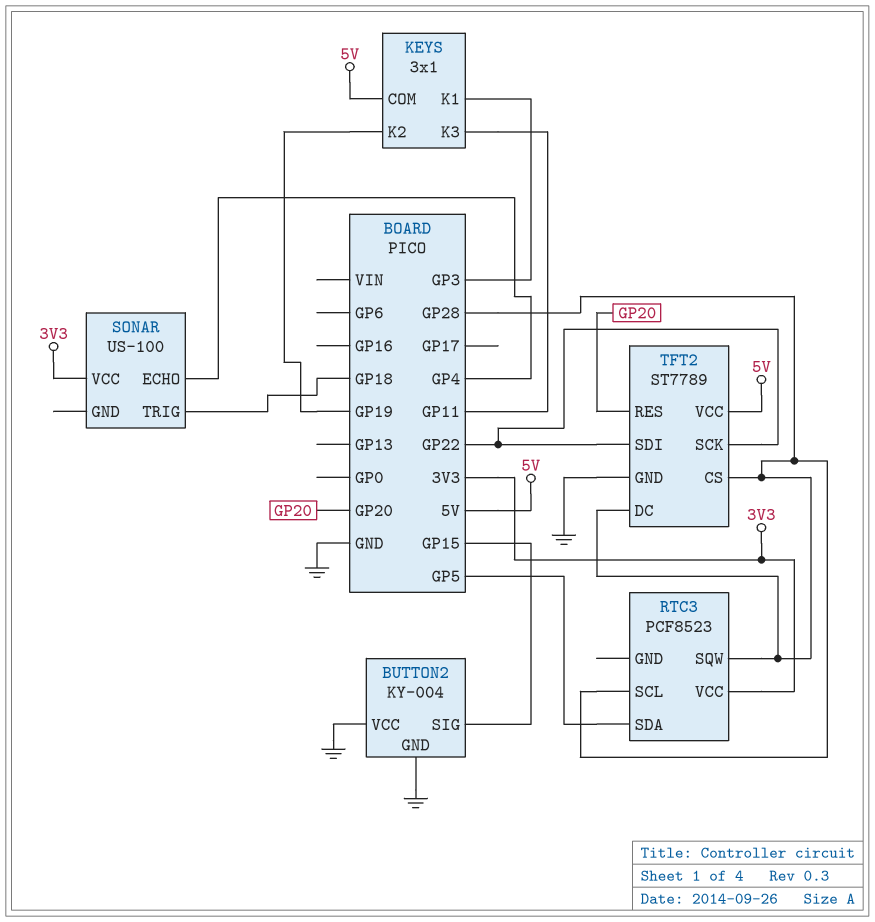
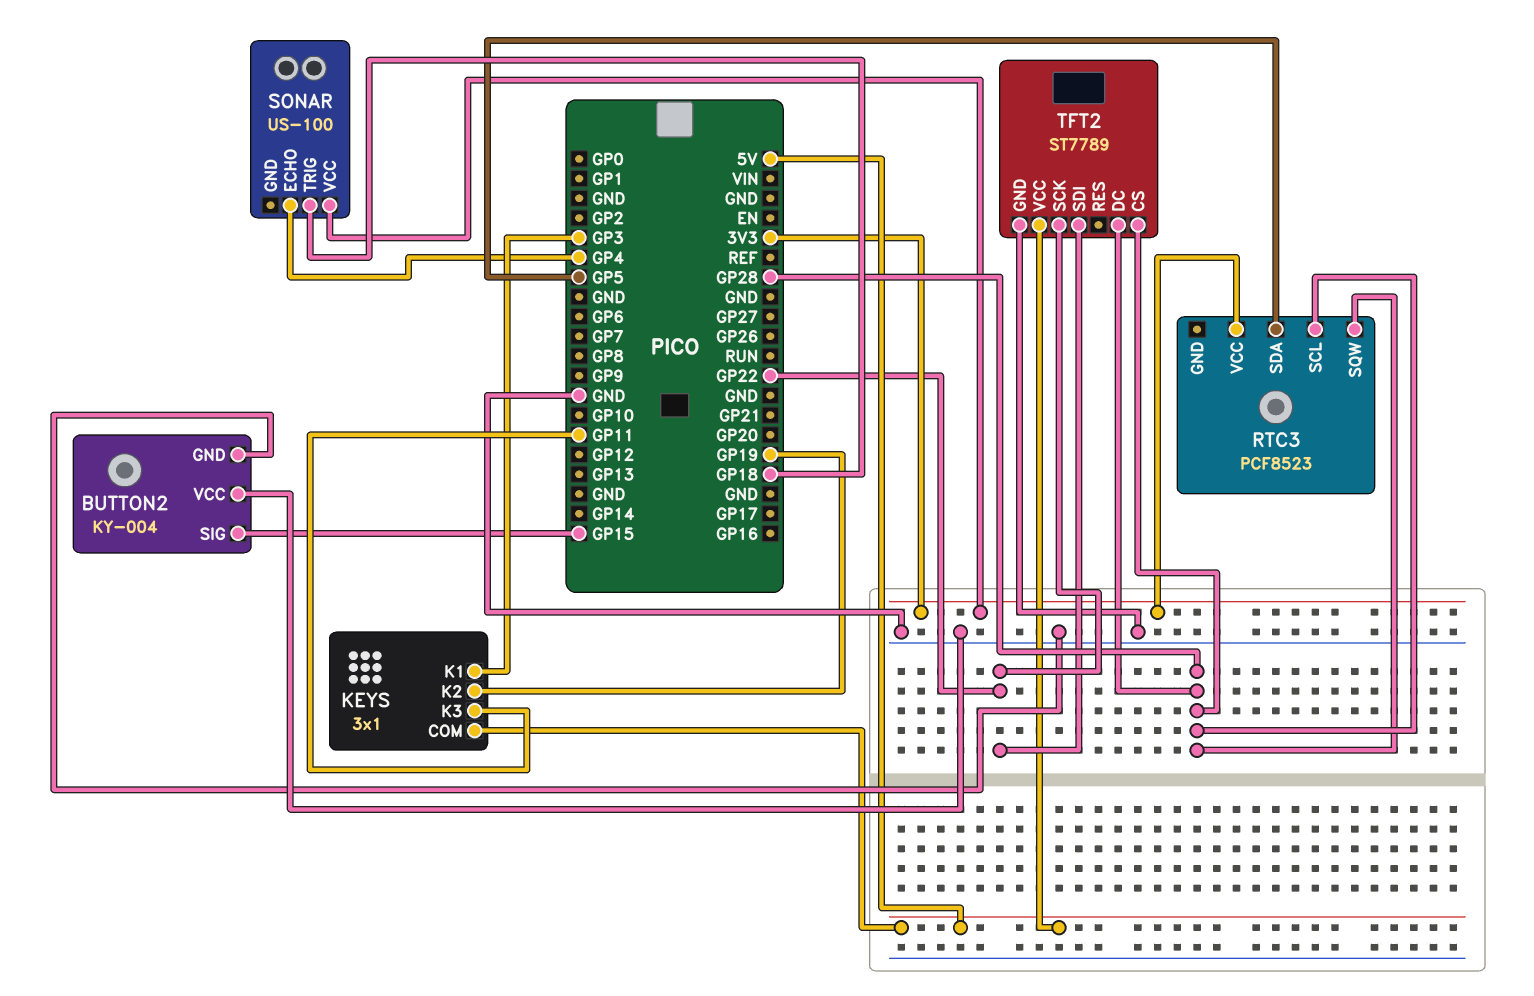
TFT2 pin RES: GP20 -> none

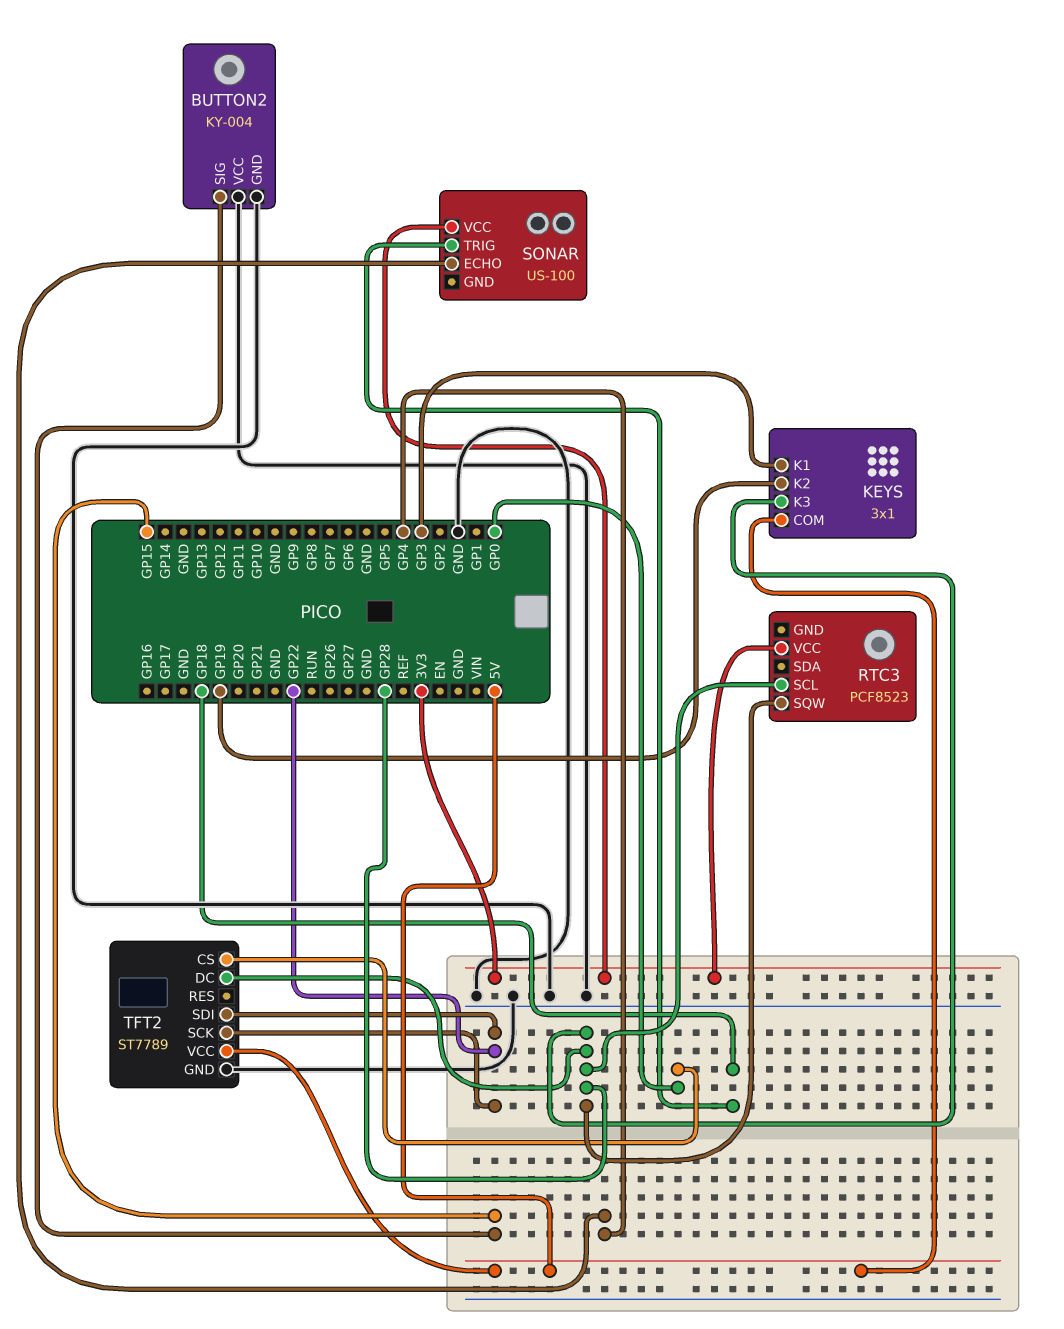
KEYS pin K3: GP11 -> GP28
RTC3 pin SDA: GP5 -> none
TFT2 pin CS: GP28 -> GP0

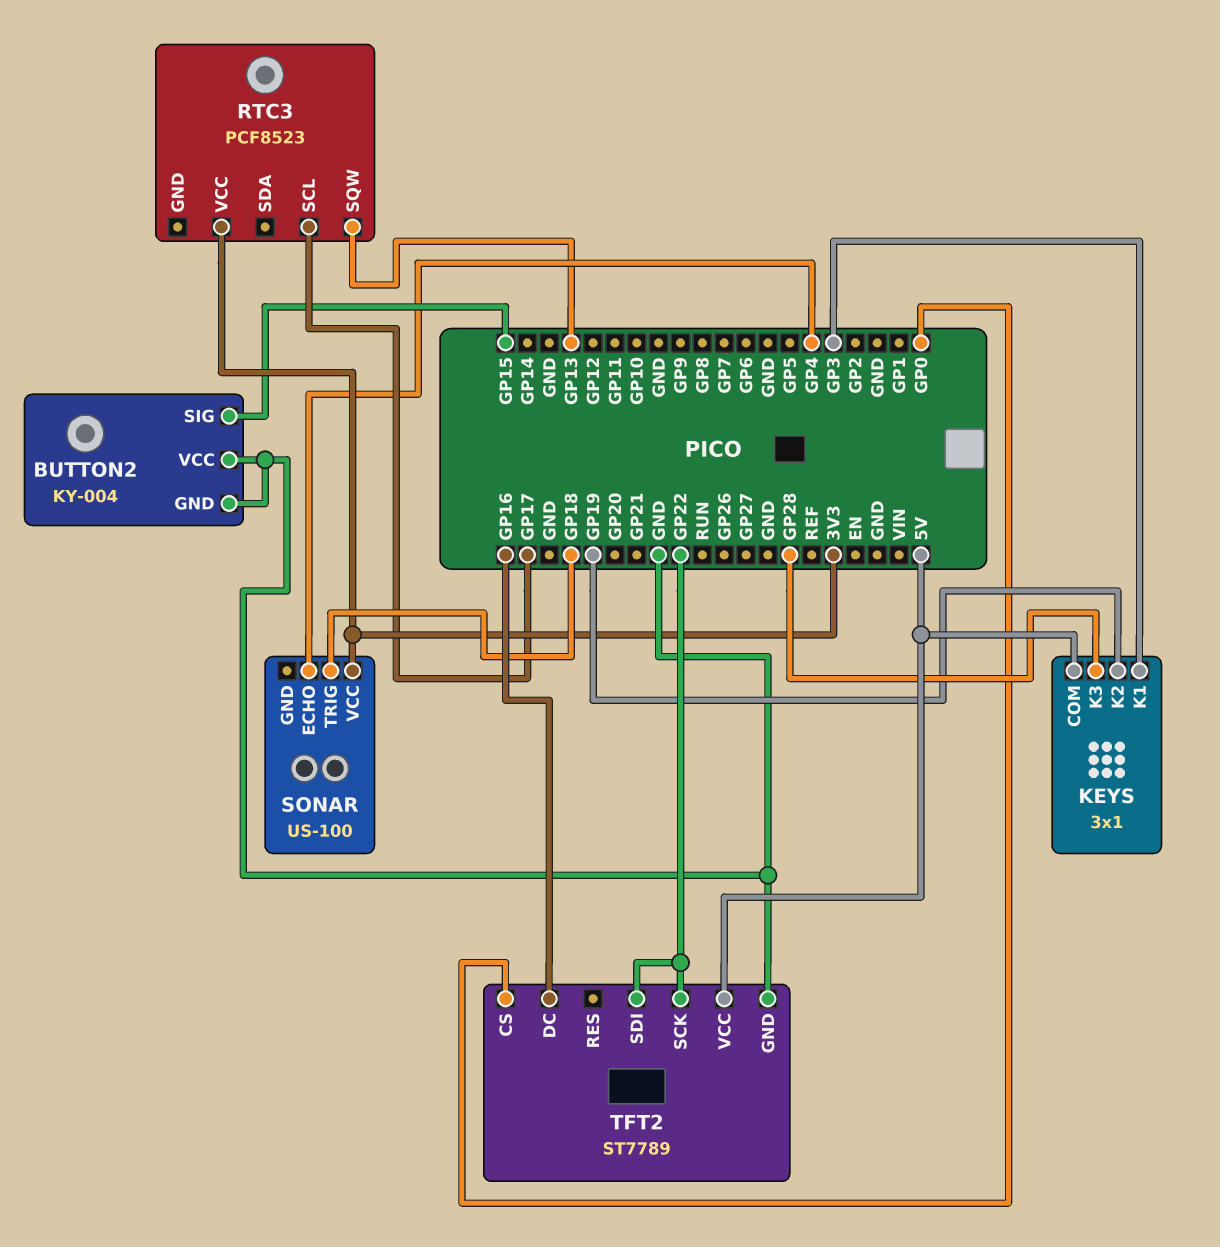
RTC3 pin SCL: GP28 -> GP17
RTC3 pin SQW: GP28 -> GP13
TFT2 pin DC: GP28 -> GP16

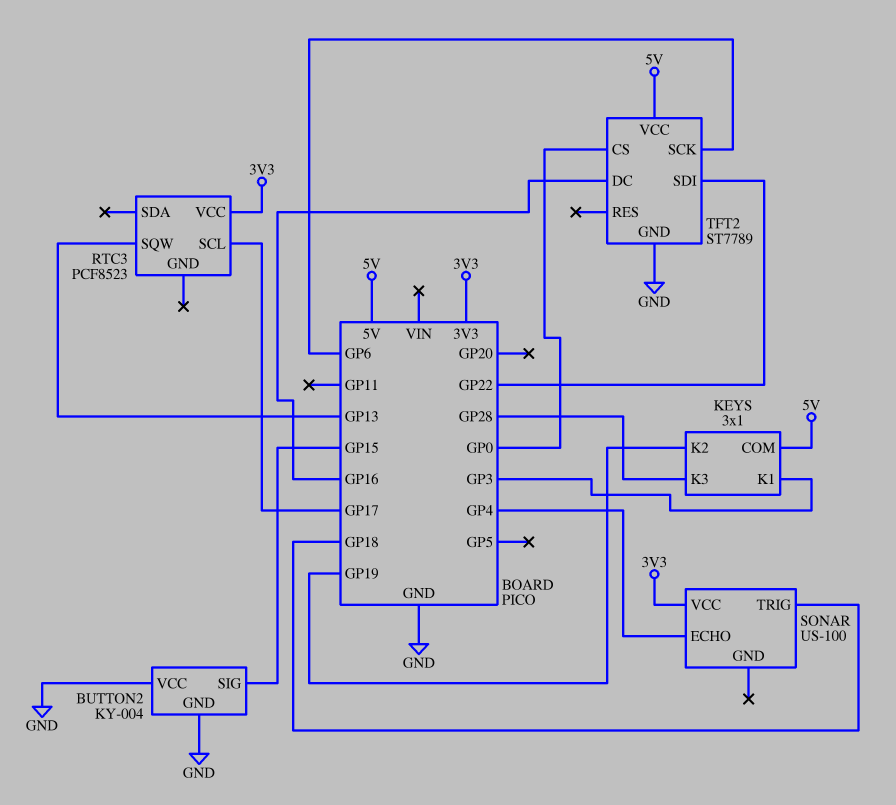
TFT2 pin SCK: GP22 -> GP6

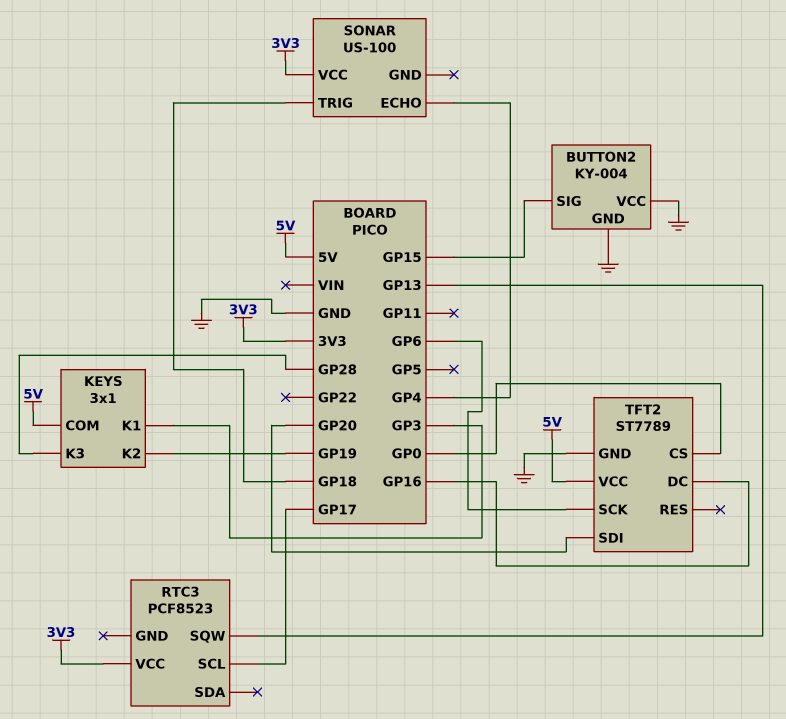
TFT2 pin SDI: GP22 -> GP20

